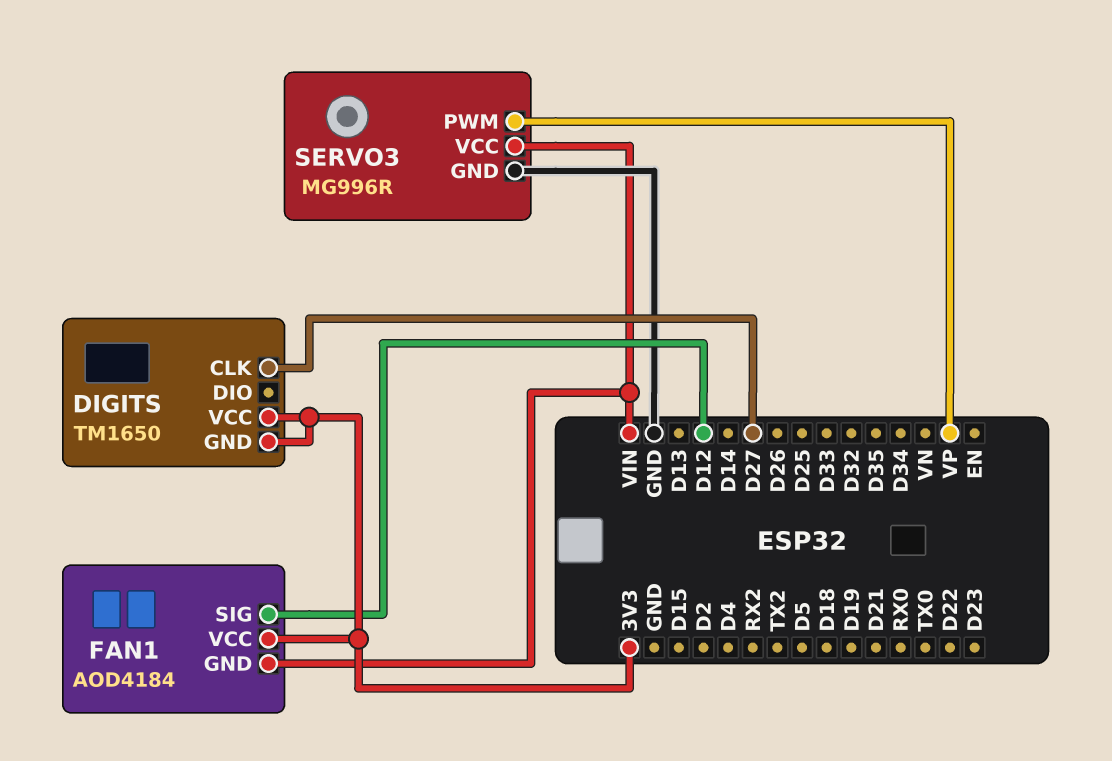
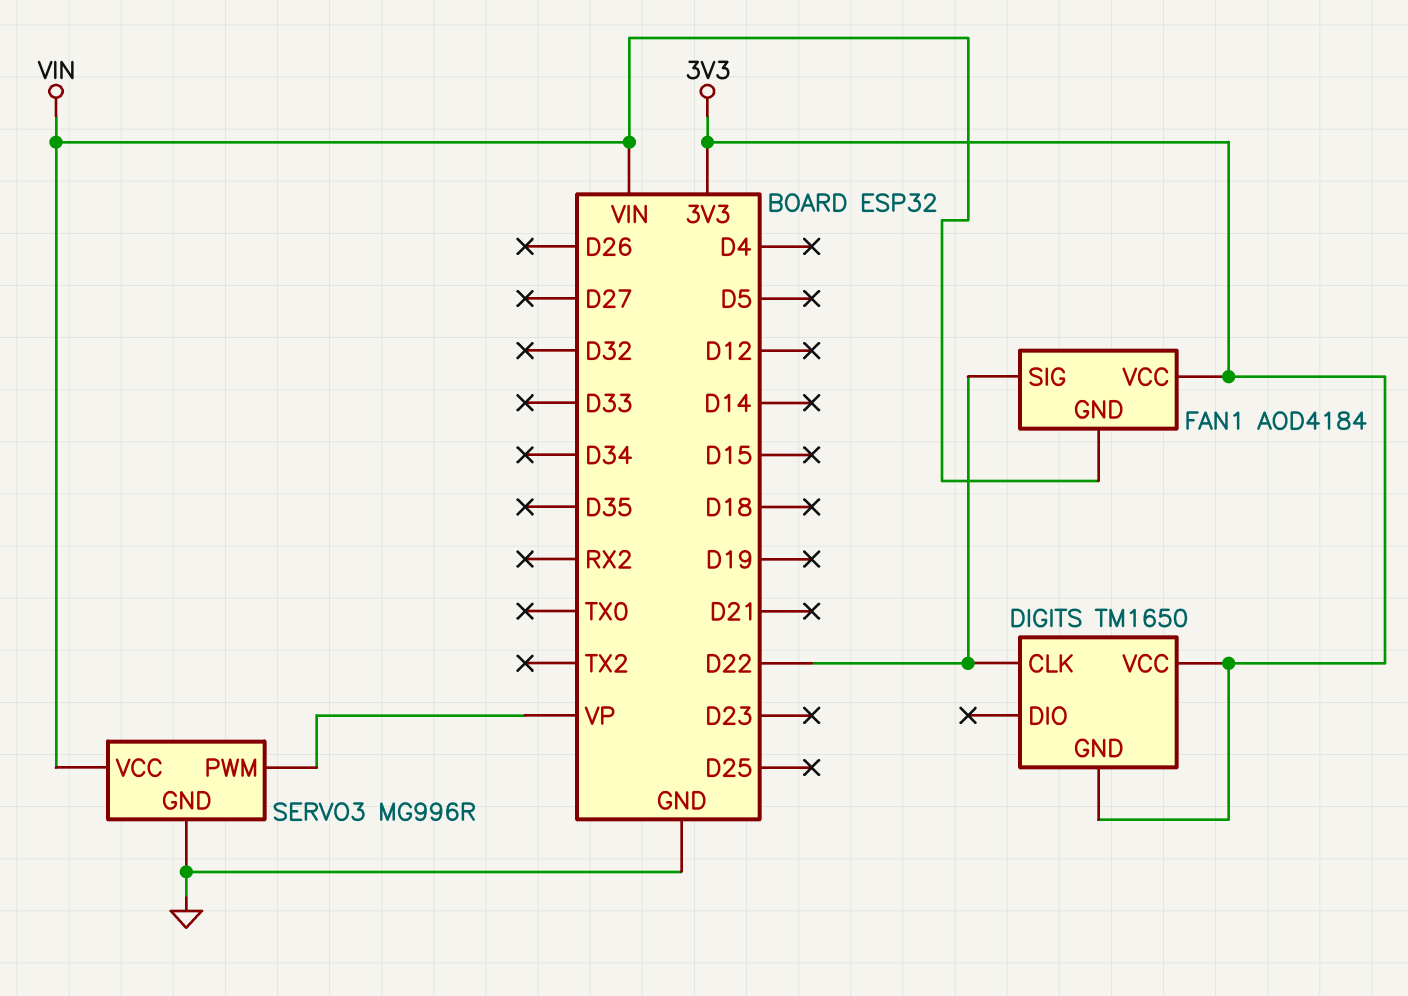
DIGITS pin CLK: D27 -> D22
FAN1 pin SIG: D12 -> D22

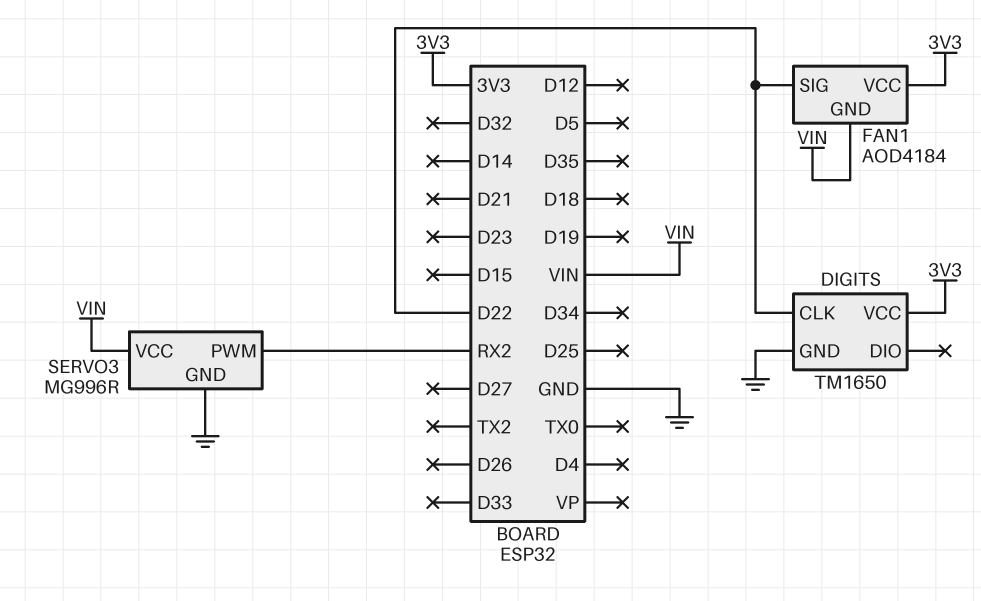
DIGITS pin GND: 3V3 -> GND
SERVO3 pin PWM: VP -> RX2

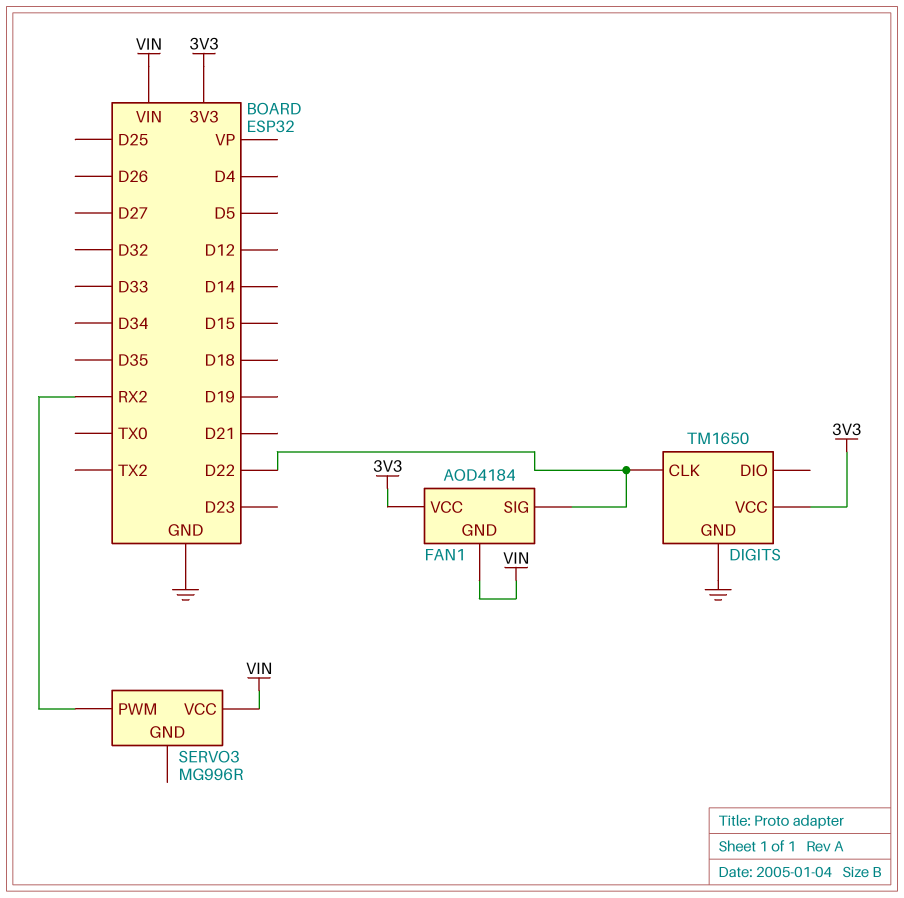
SERVO3 pin GND: GND -> none

